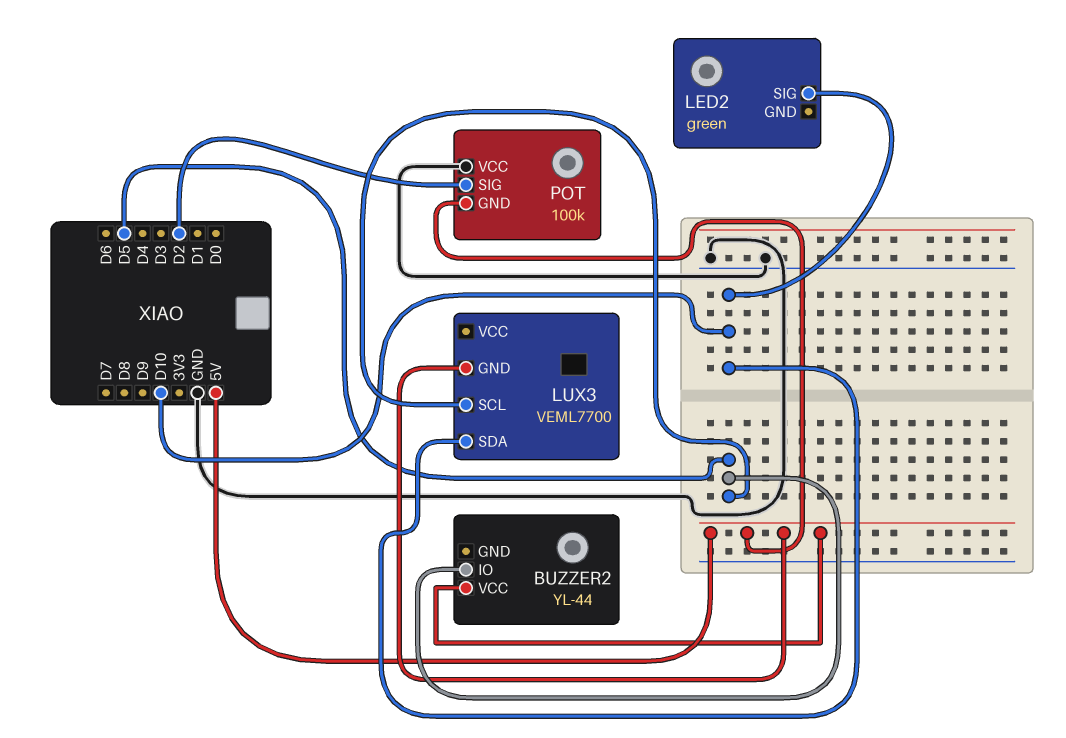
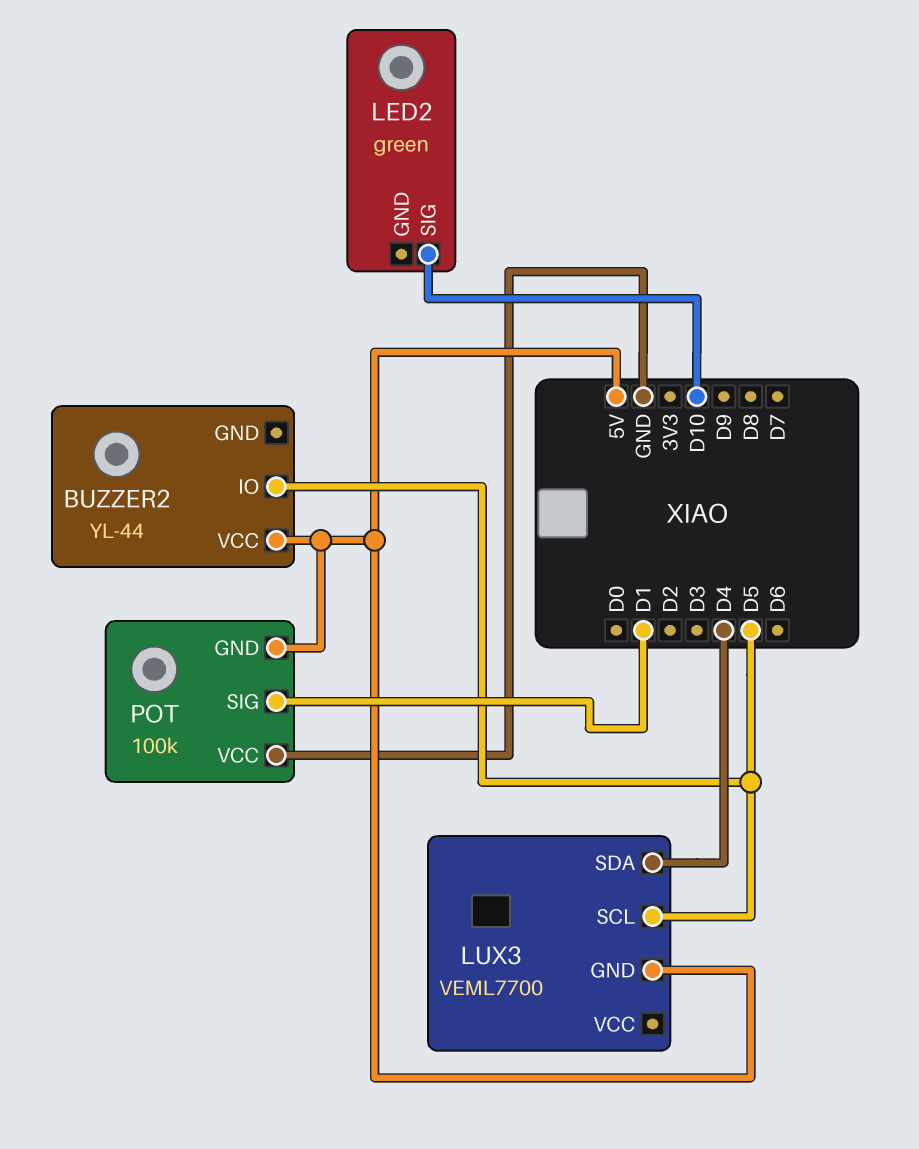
LUX3 pin SDA: D10 -> D4
POT pin SIG: D2 -> D1

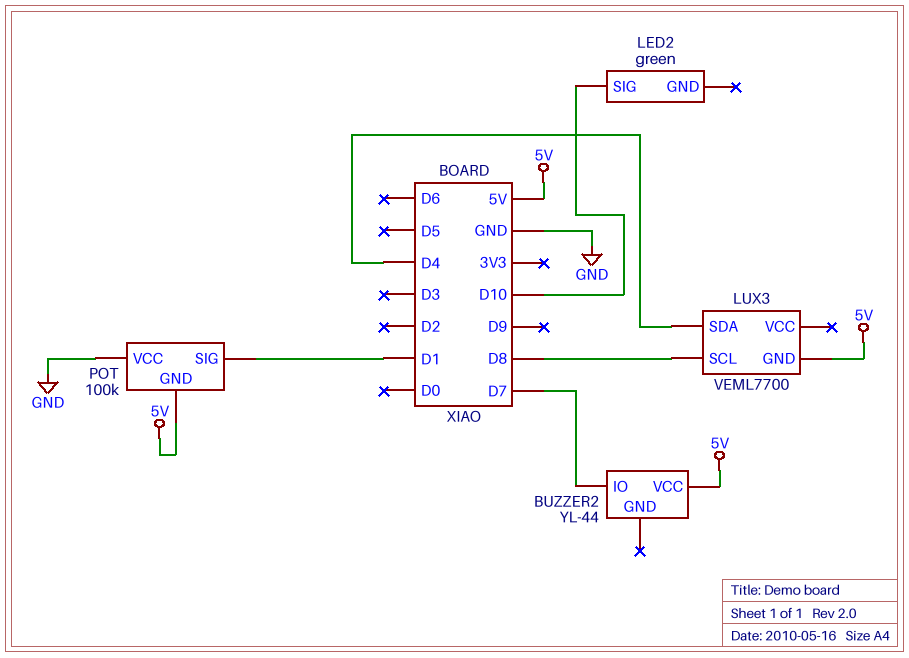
BUZZER2 pin IO: D5 -> D7
LUX3 pin SCL: D5 -> D8

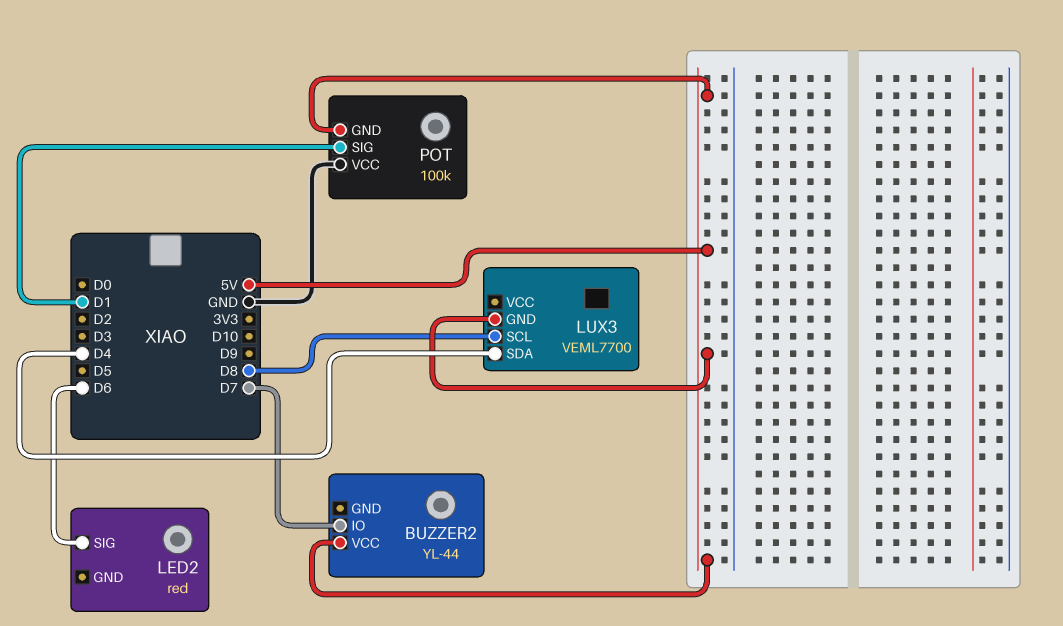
LED2: green -> red
LED2 pin SIG: D10 -> D6

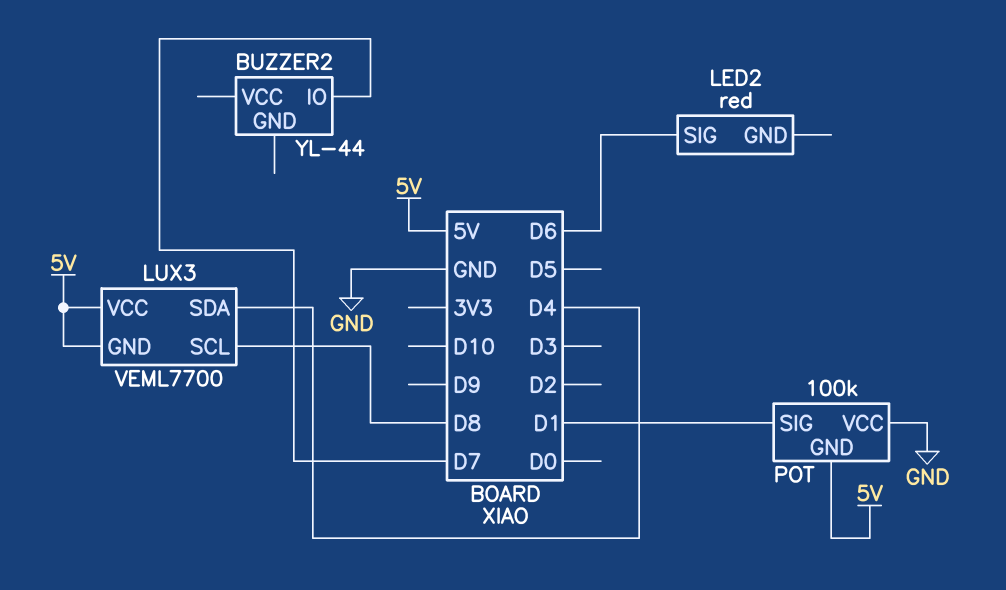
BUZZER2 pin VCC: 5V -> none
LUX3 pin VCC: none -> 5V

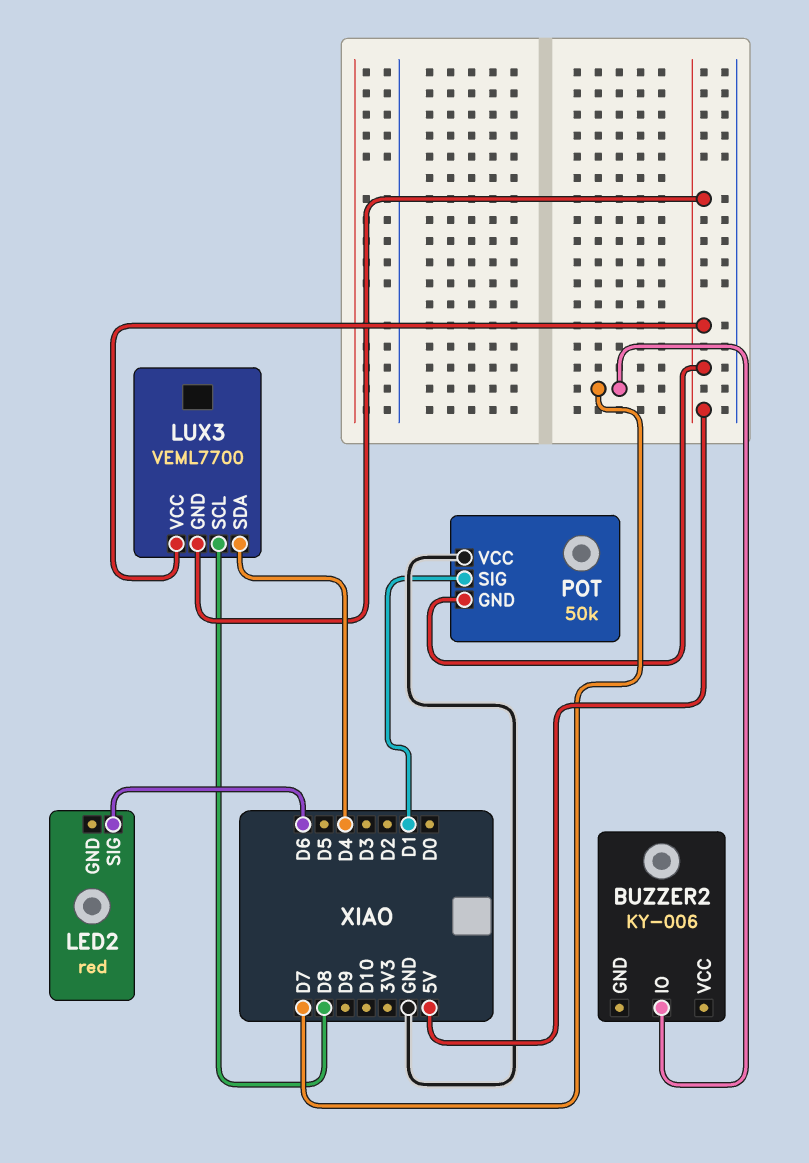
BUZZER2: YL-44 -> KY-006
POT: 100k -> 50k

